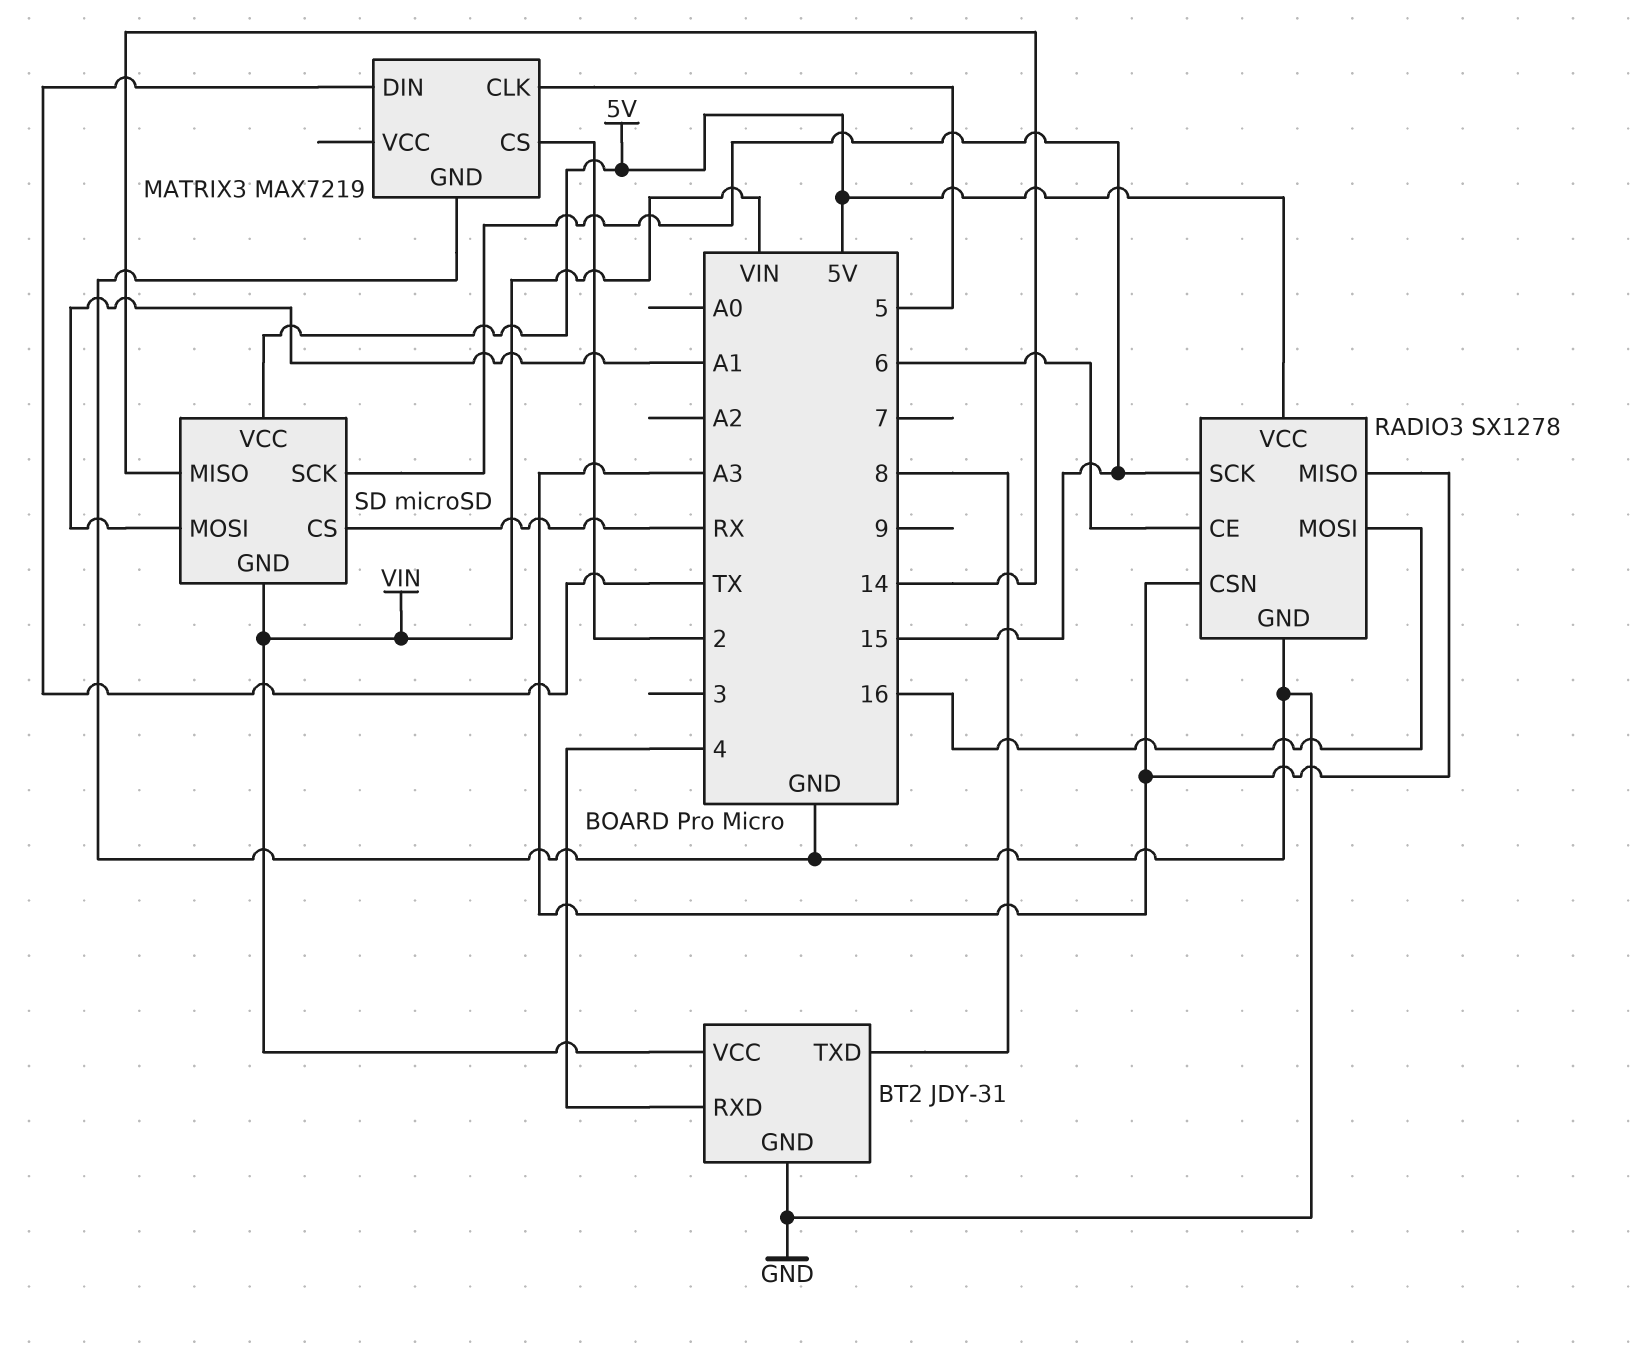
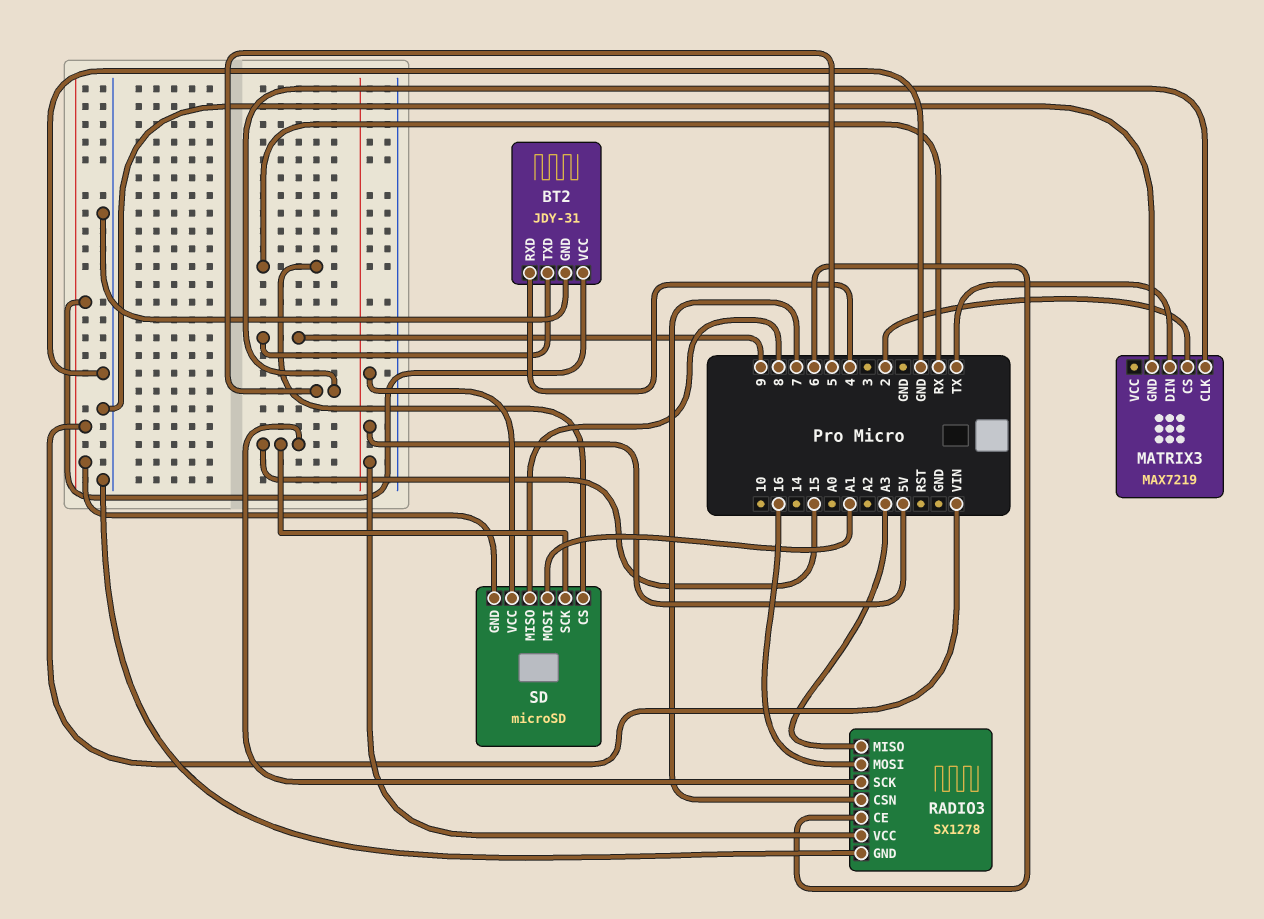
BT2 pin TXD: 8 -> 9
RADIO3 pin CSN: A3 -> 7
SD pin MISO: 14 -> 8

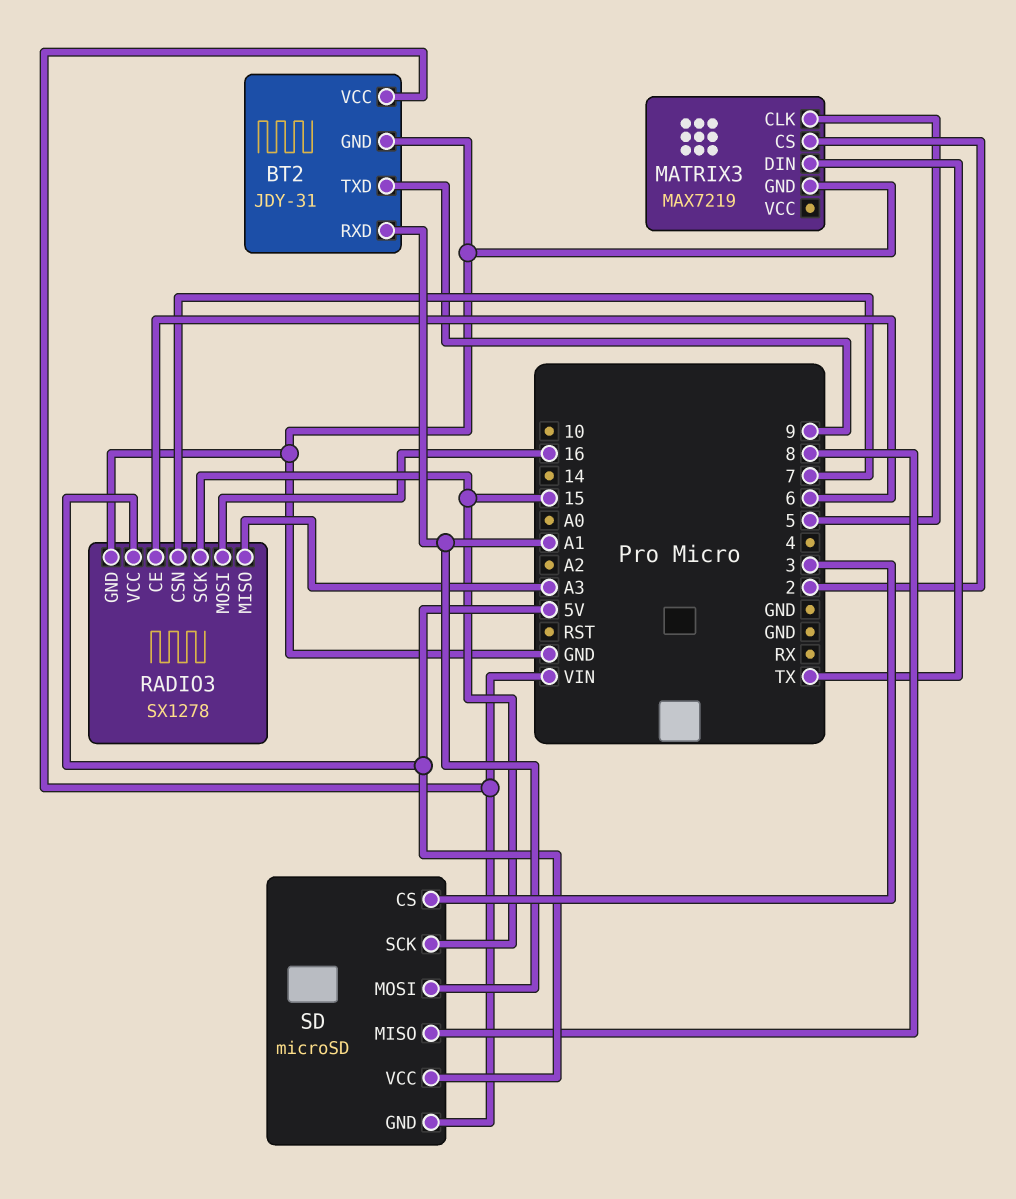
BT2 pin RXD: 4 -> A1
SD pin CS: RX -> 3

